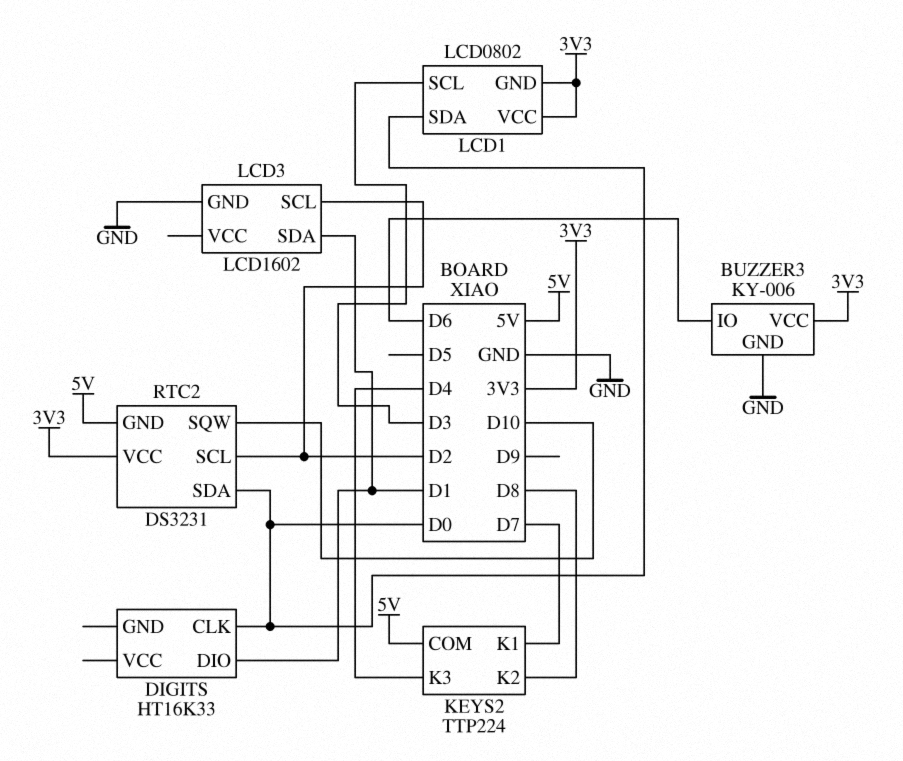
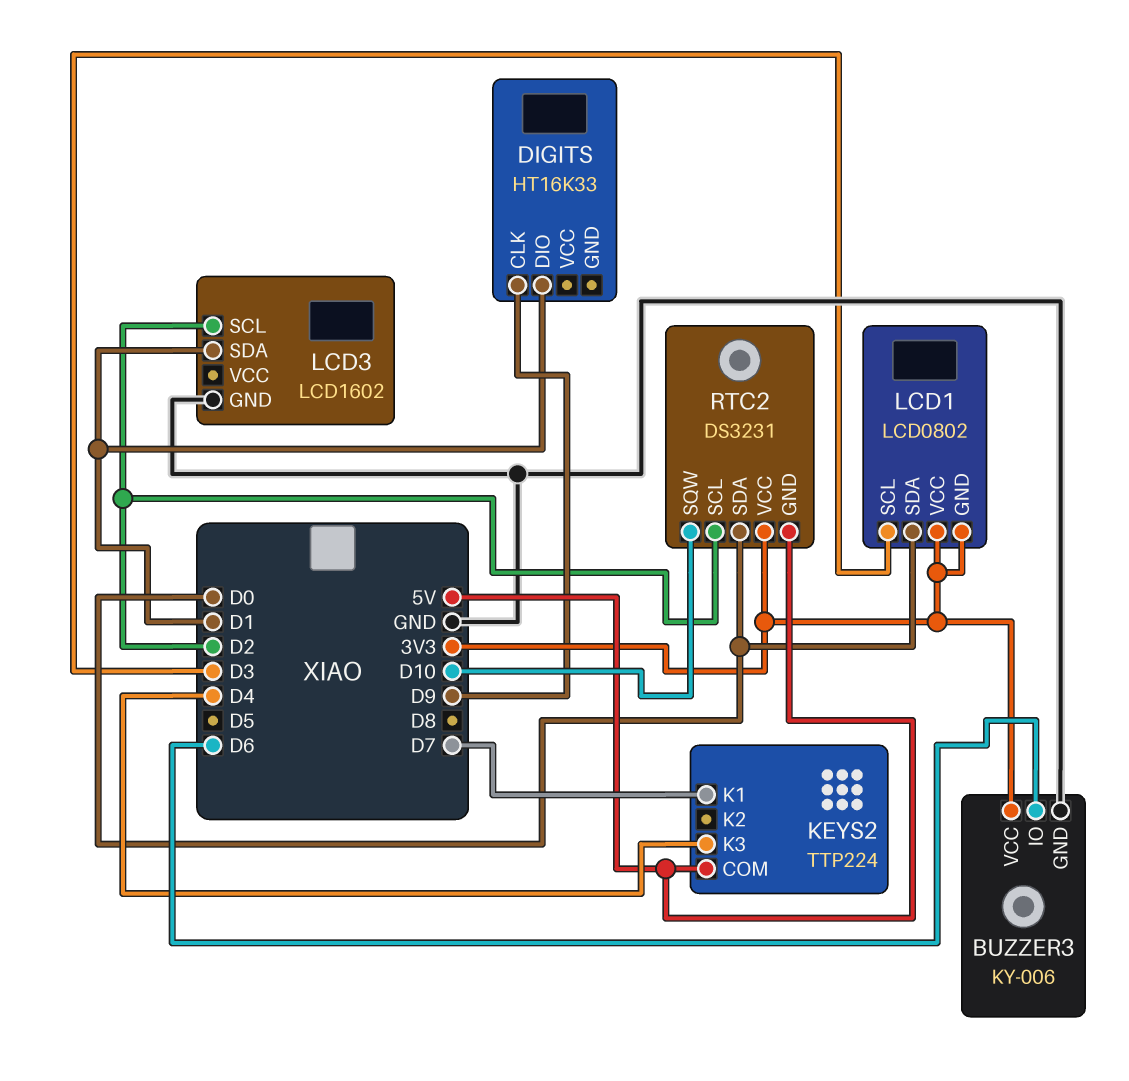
DIGITS pin CLK: D0 -> D9
KEYS2 pin K2: D8 -> none

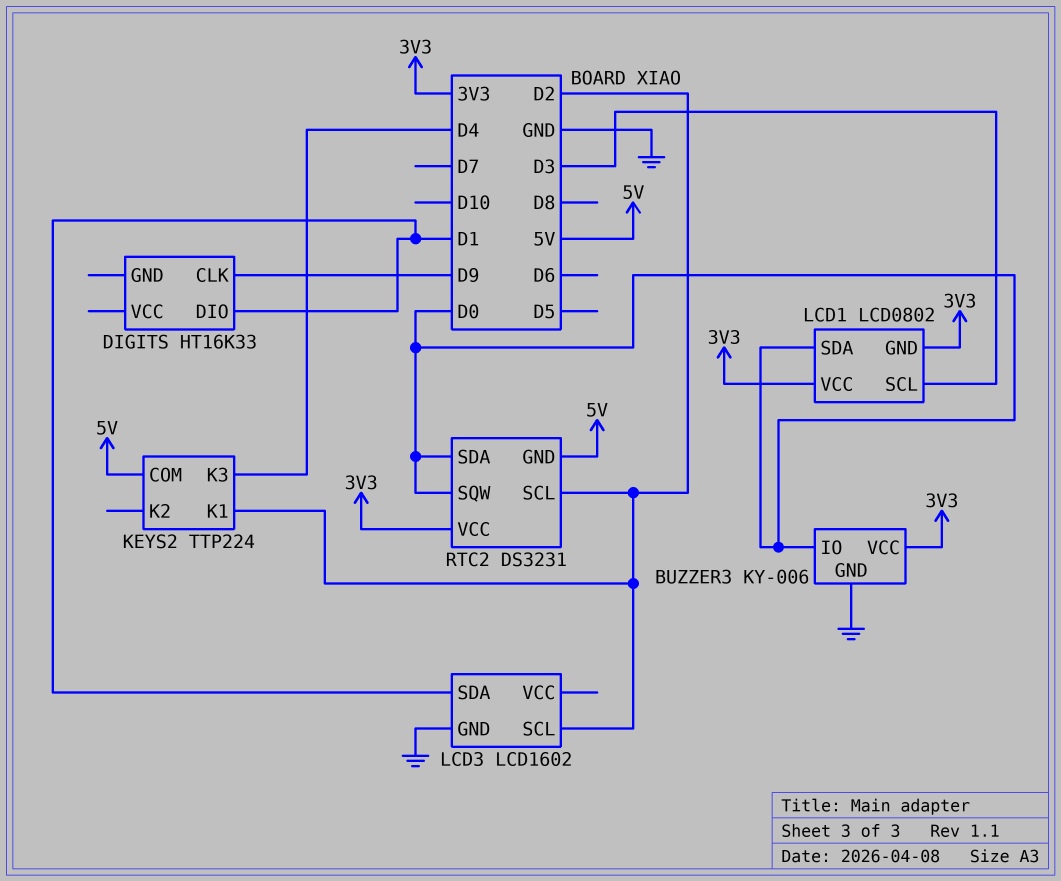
BUZZER3 pin IO: D6 -> D0
KEYS2 pin K1: D7 -> D2
RTC2 pin SQW: D10 -> D0

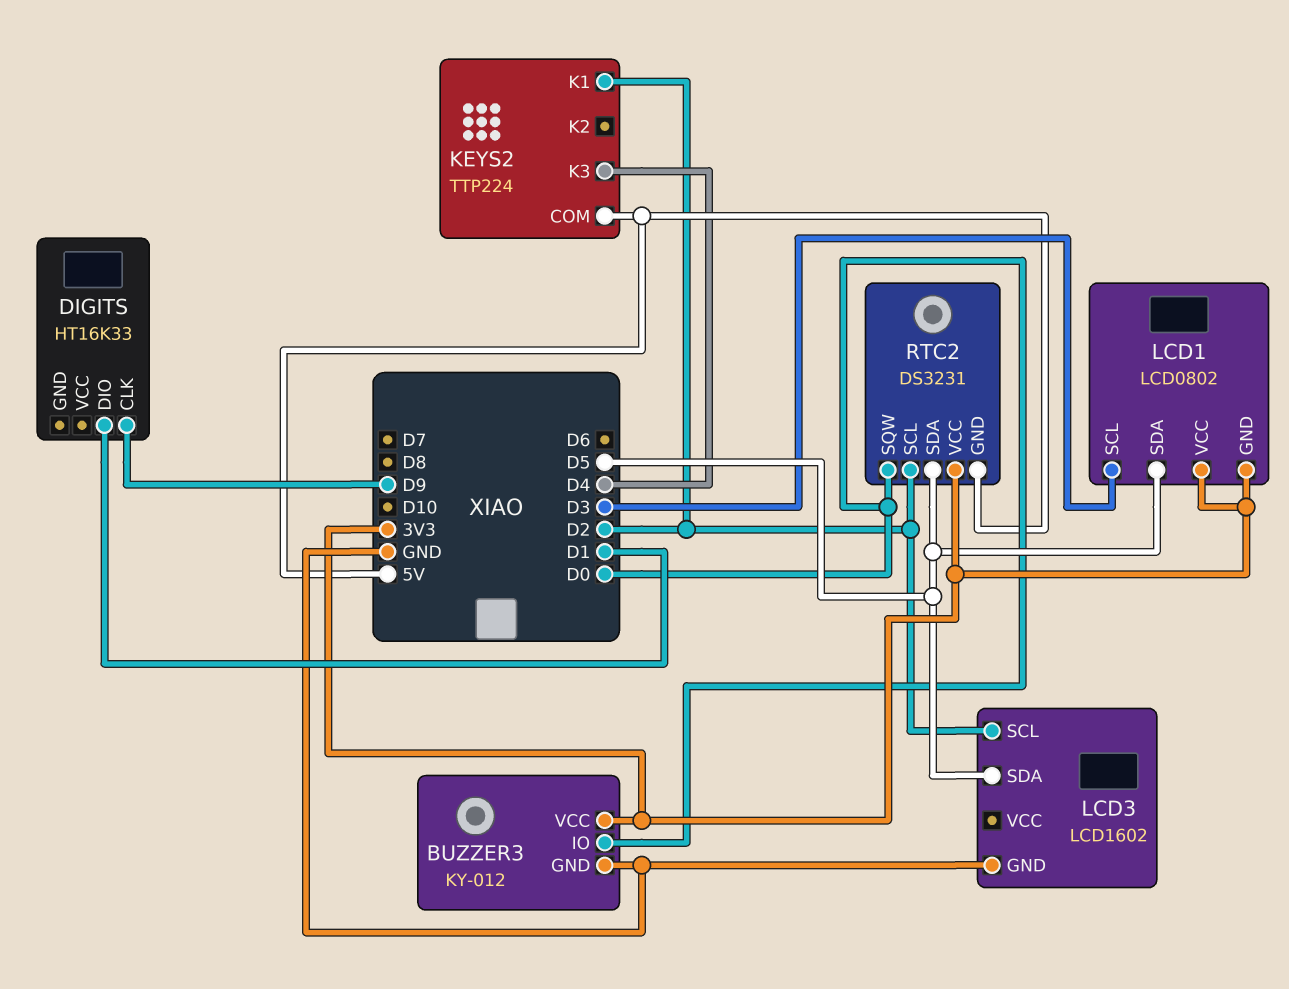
BUZZER3: KY-006 -> KY-012
LCD1 pin SDA: D0 -> D5
LCD3 pin SDA: D1 -> D5
RTC2 pin SDA: D0 -> D5

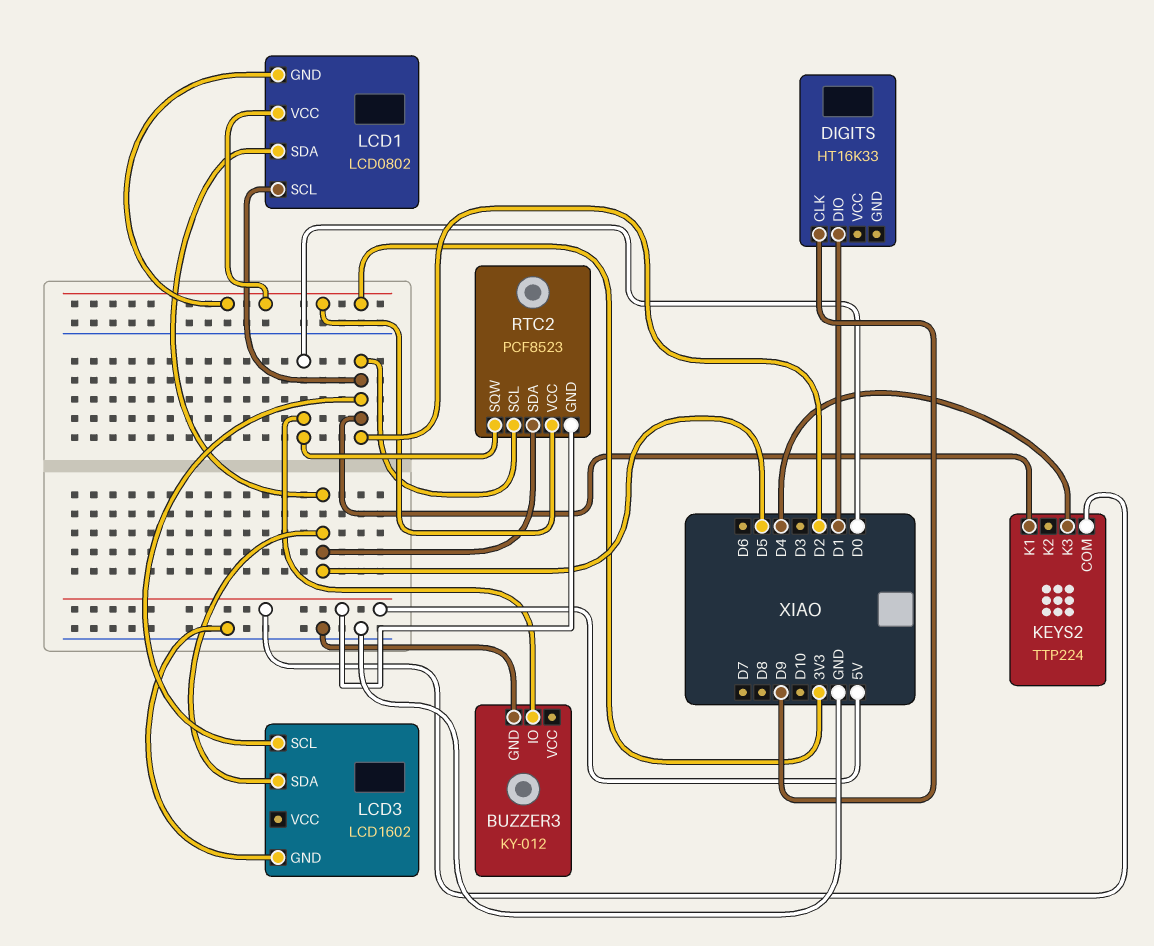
BUZZER3 pin VCC: 3V3 -> none
LCD1 pin SCL: D3 -> D2
RTC2: DS3231 -> PCF8523

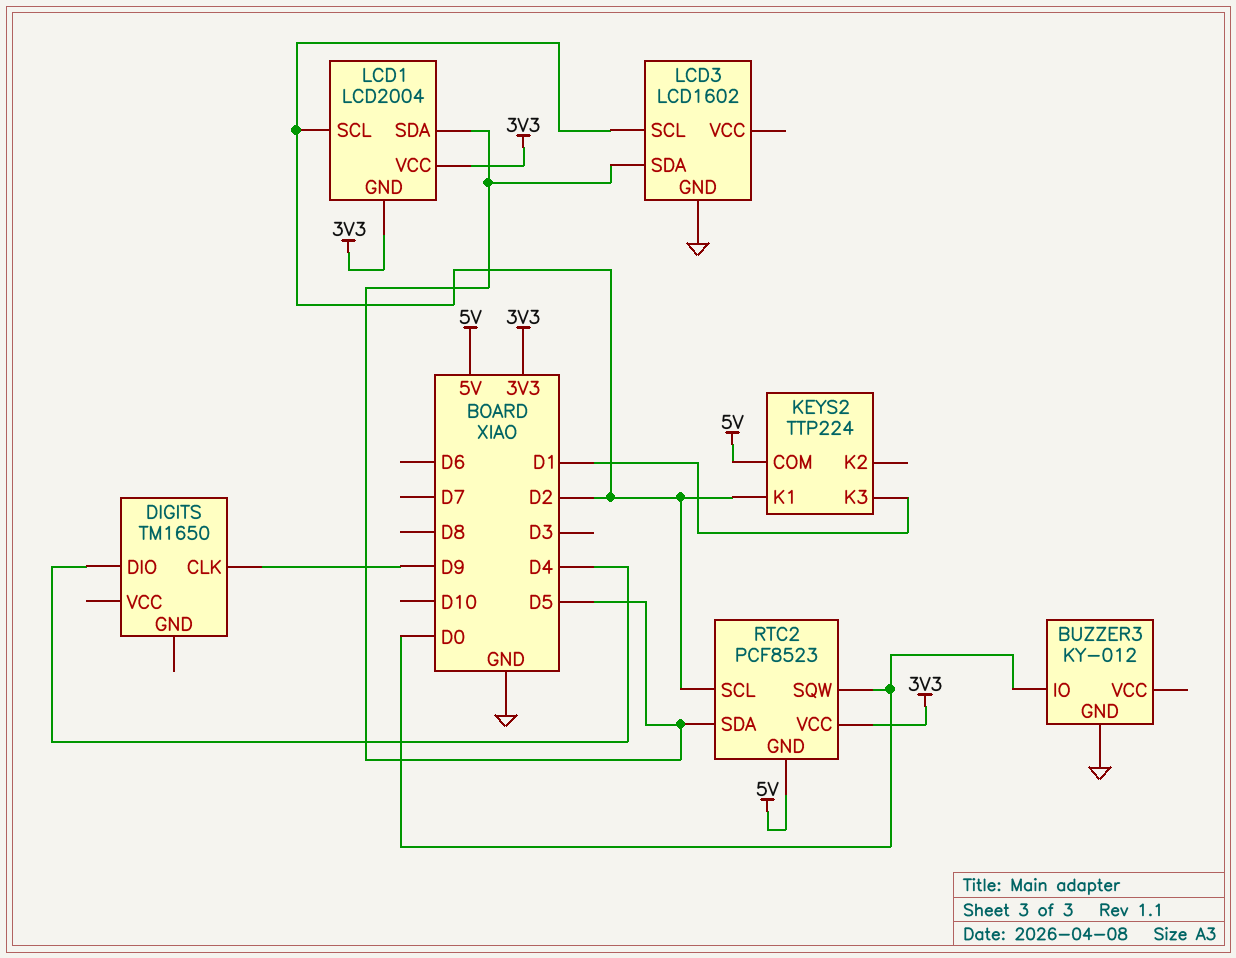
DIGITS: HT16K33 -> TM1650
DIGITS pin DIO: D1 -> D4
KEYS2 pin K3: D4 -> D1
LCD1: LCD0802 -> LCD2004

